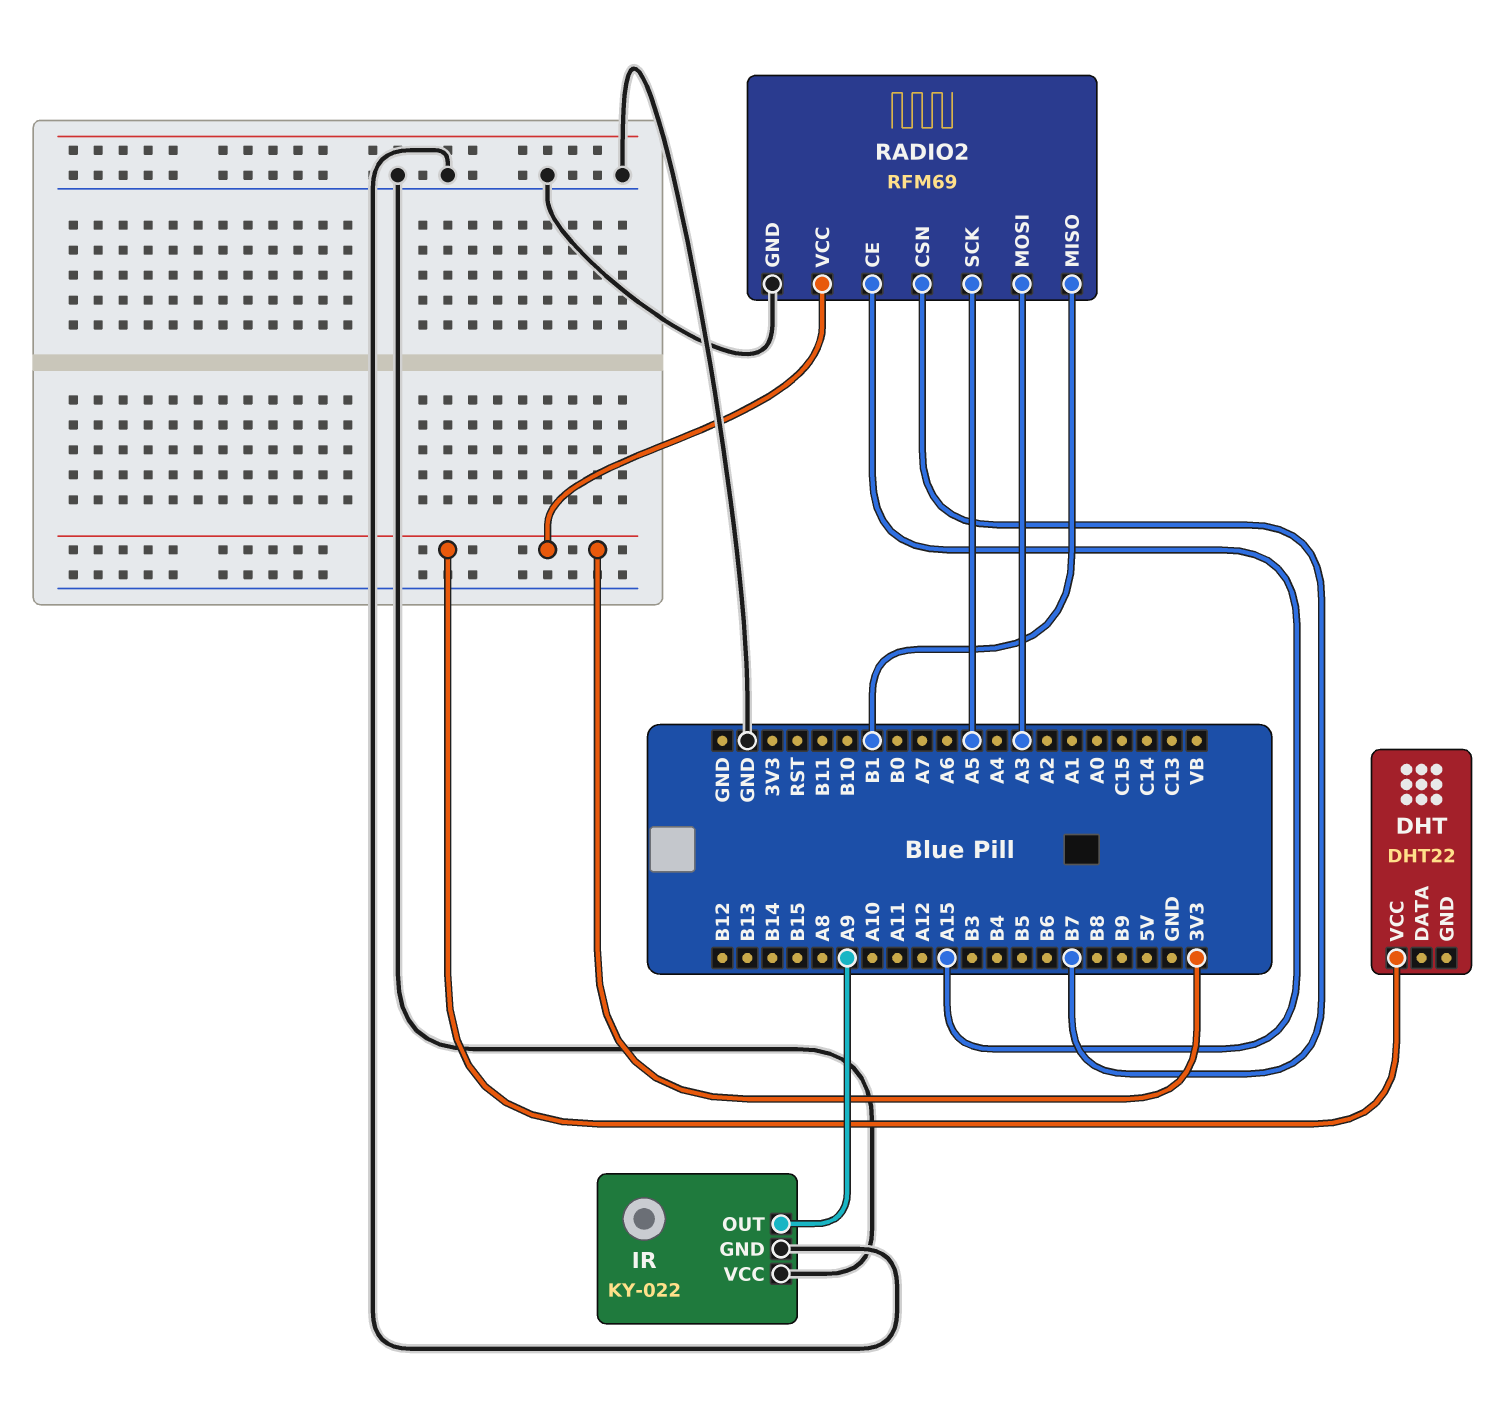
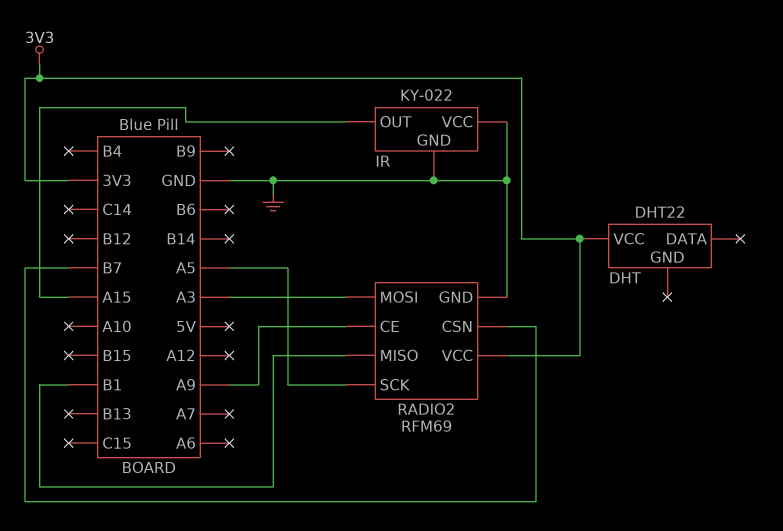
IR pin OUT: A9 -> A15
RADIO2 pin CE: A15 -> A9

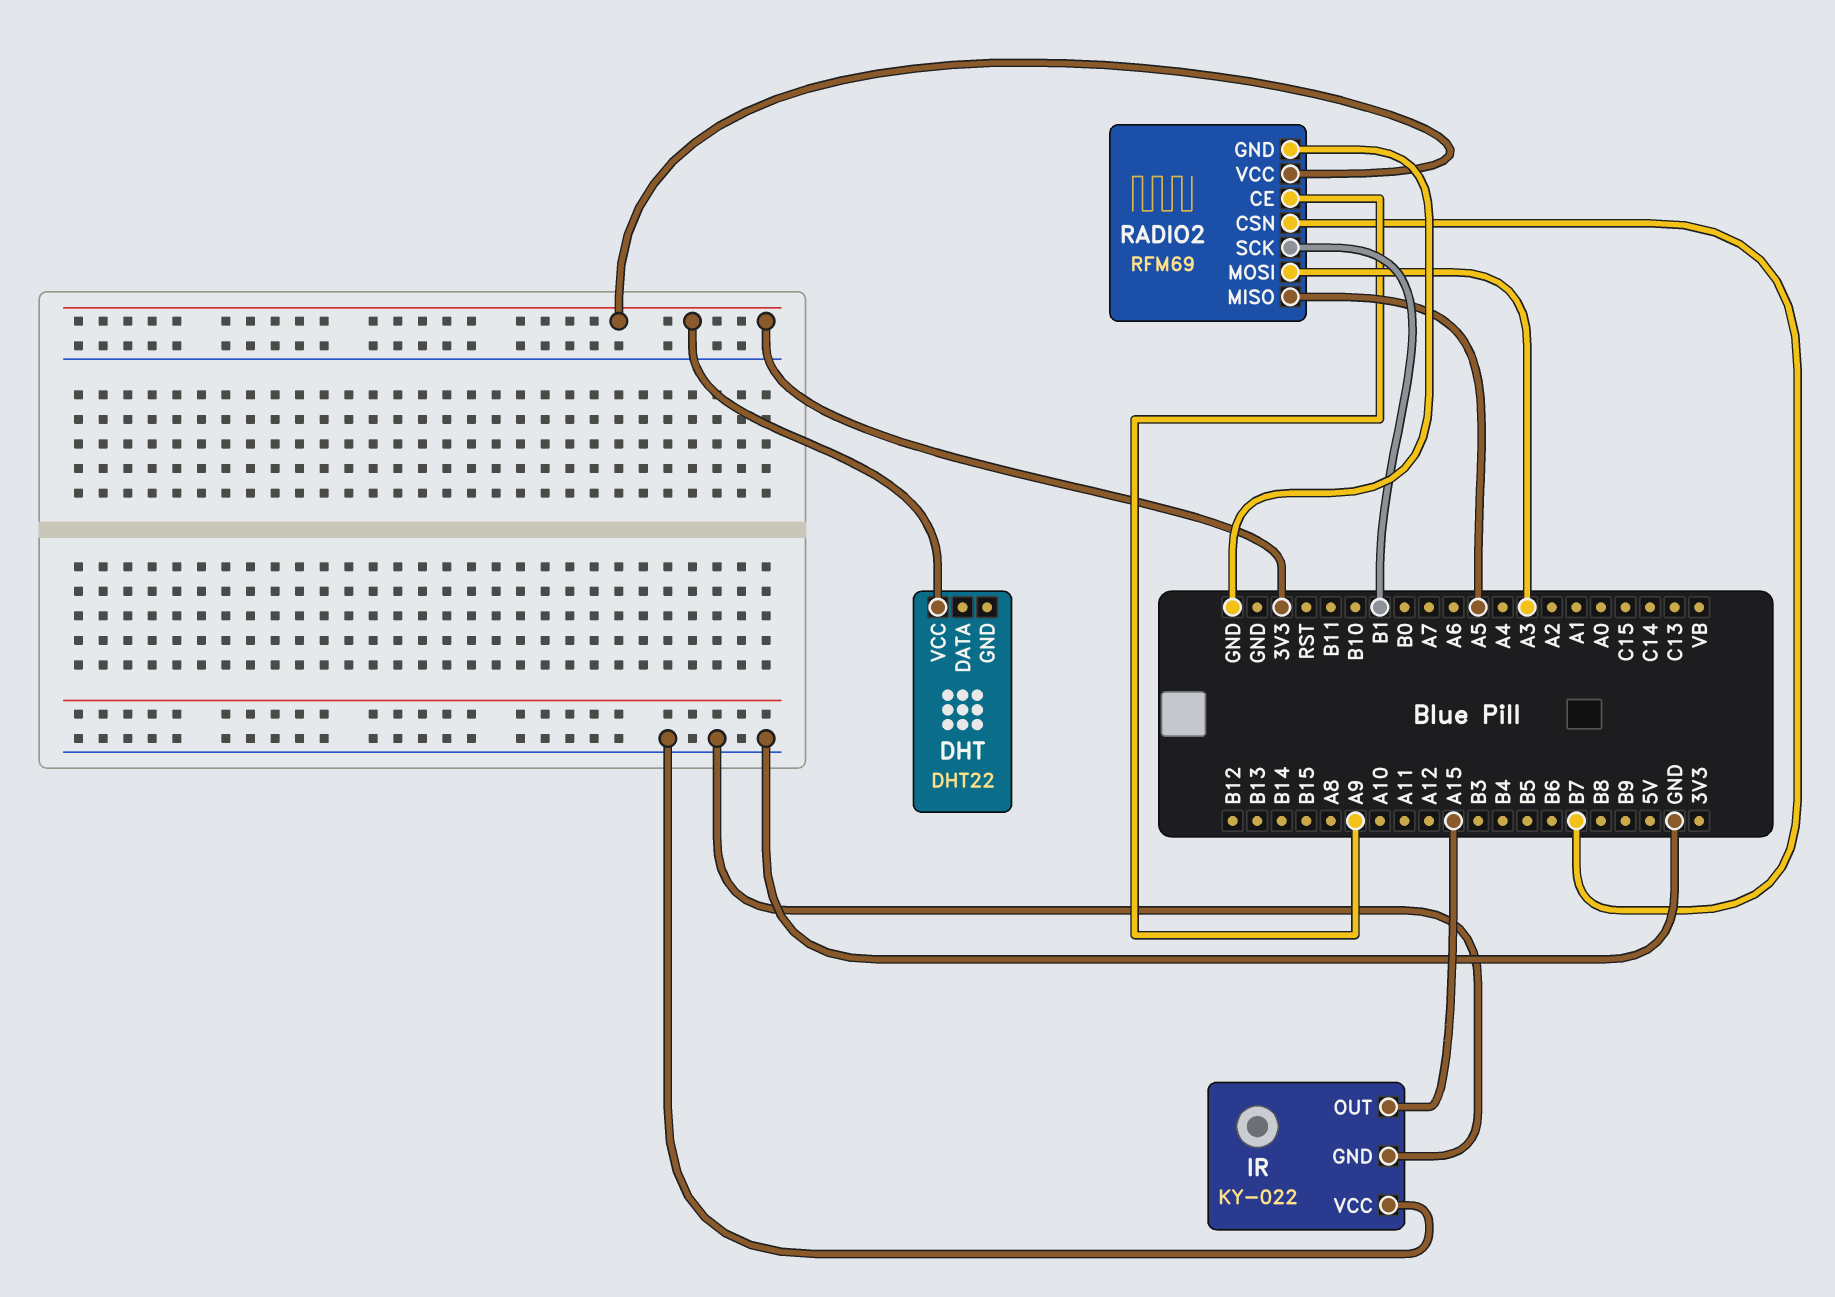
RADIO2 pin MISO: B1 -> A5
RADIO2 pin SCK: A5 -> B1

